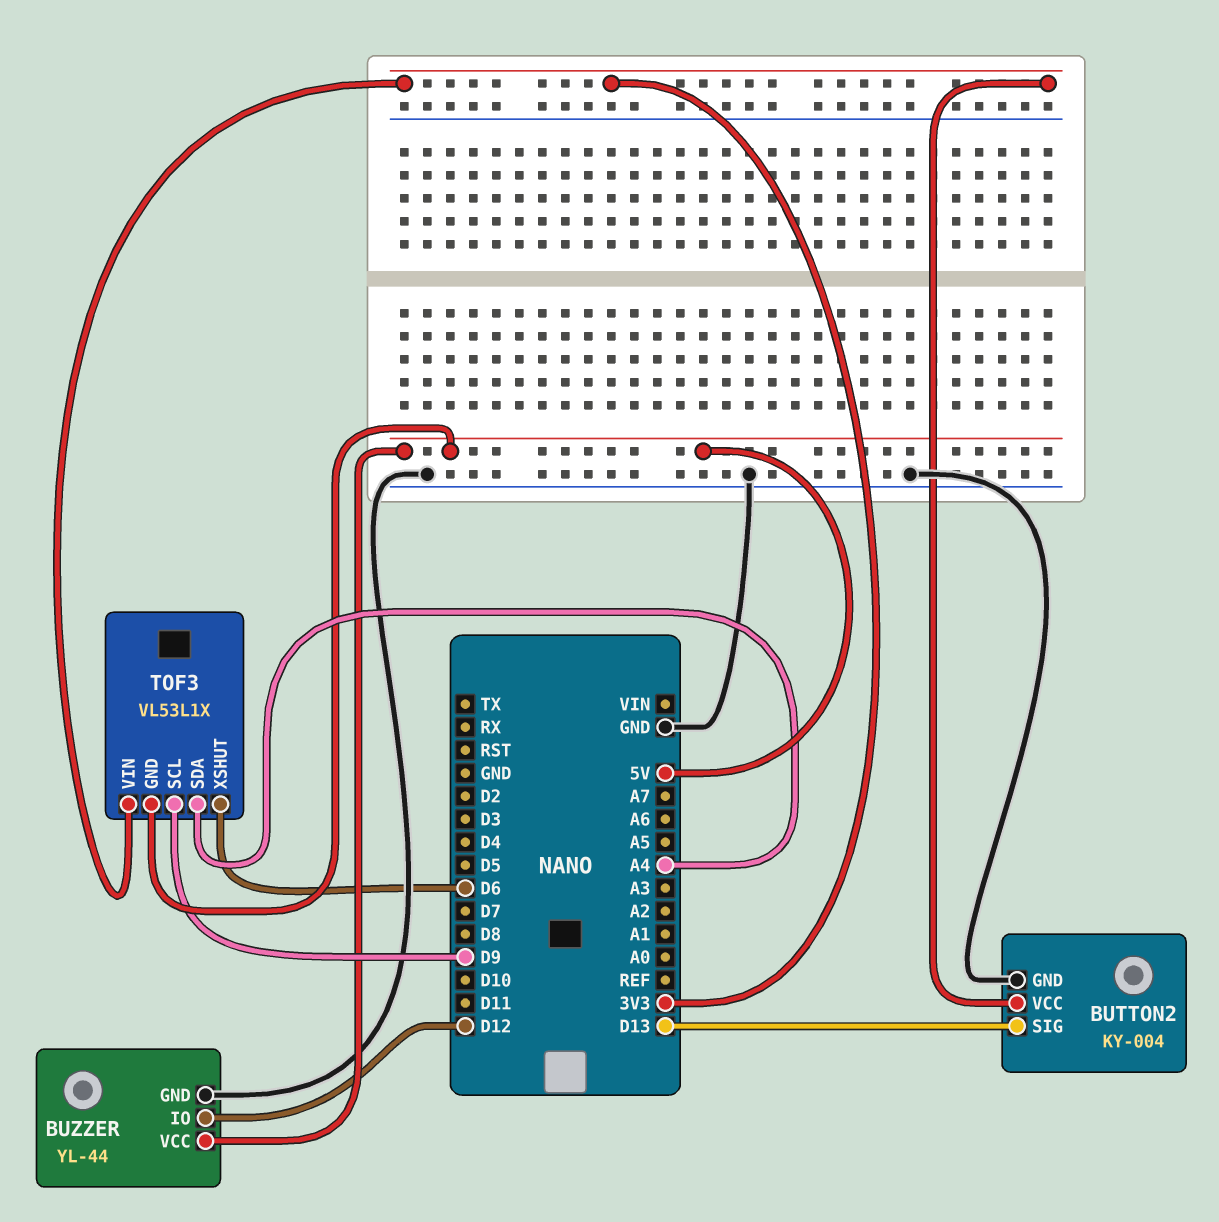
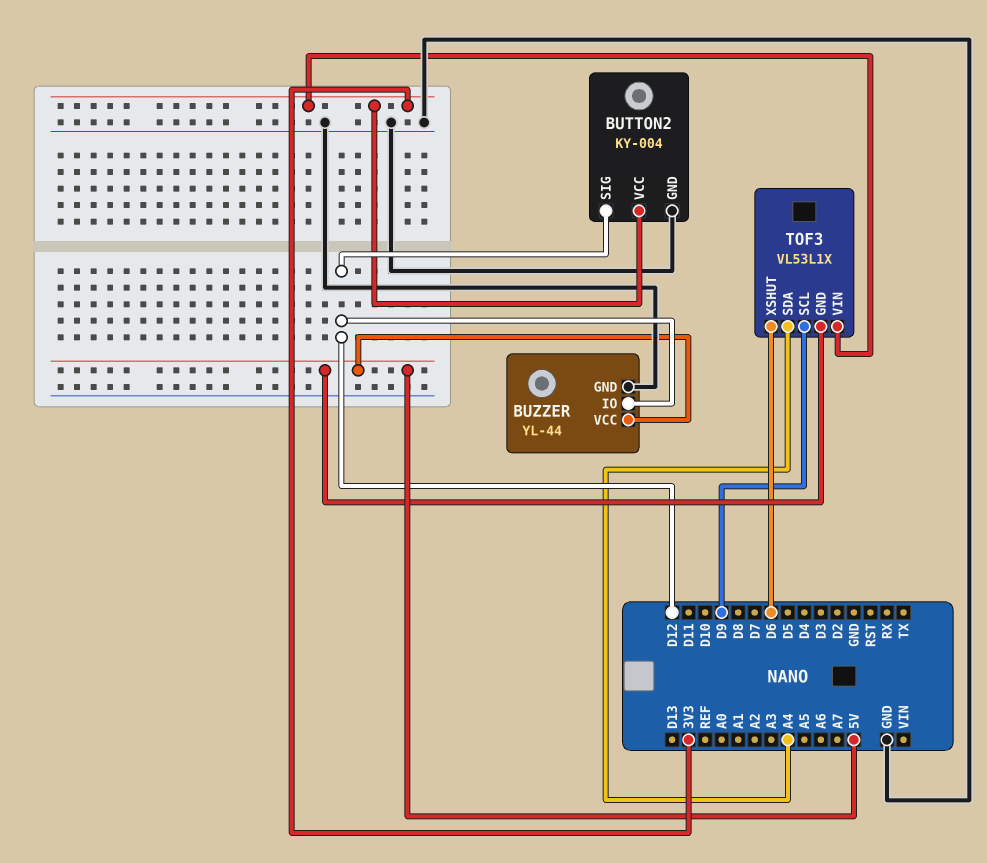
BUTTON2 pin SIG: D13 -> D12

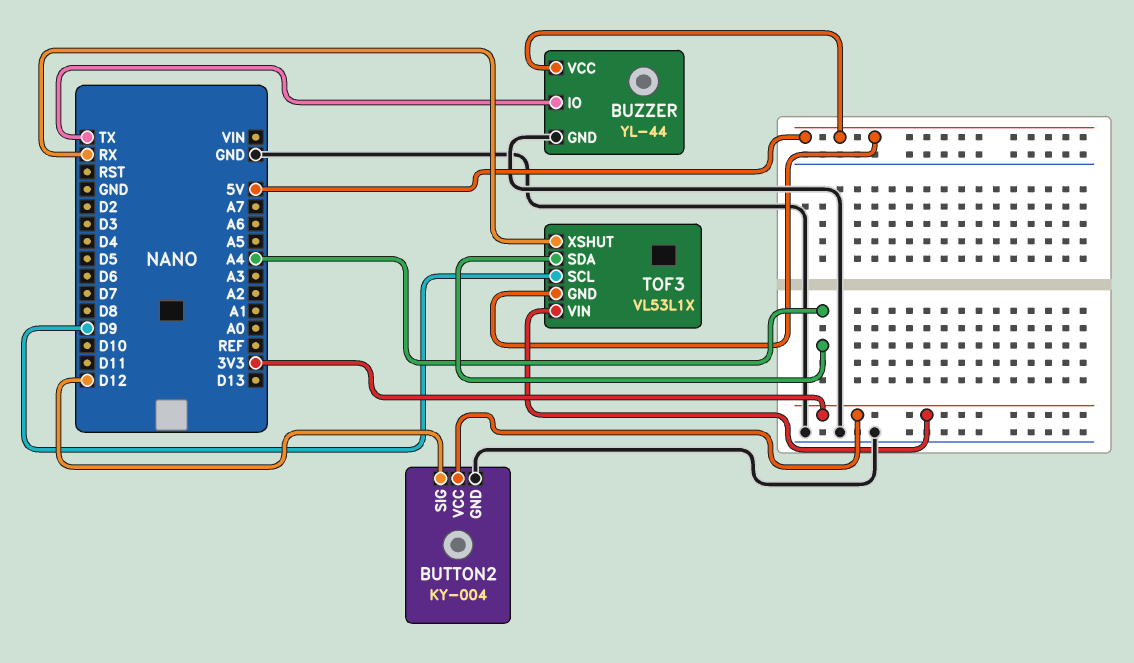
BUZZER pin IO: D12 -> TX
TOF3 pin XSHUT: D6 -> RX

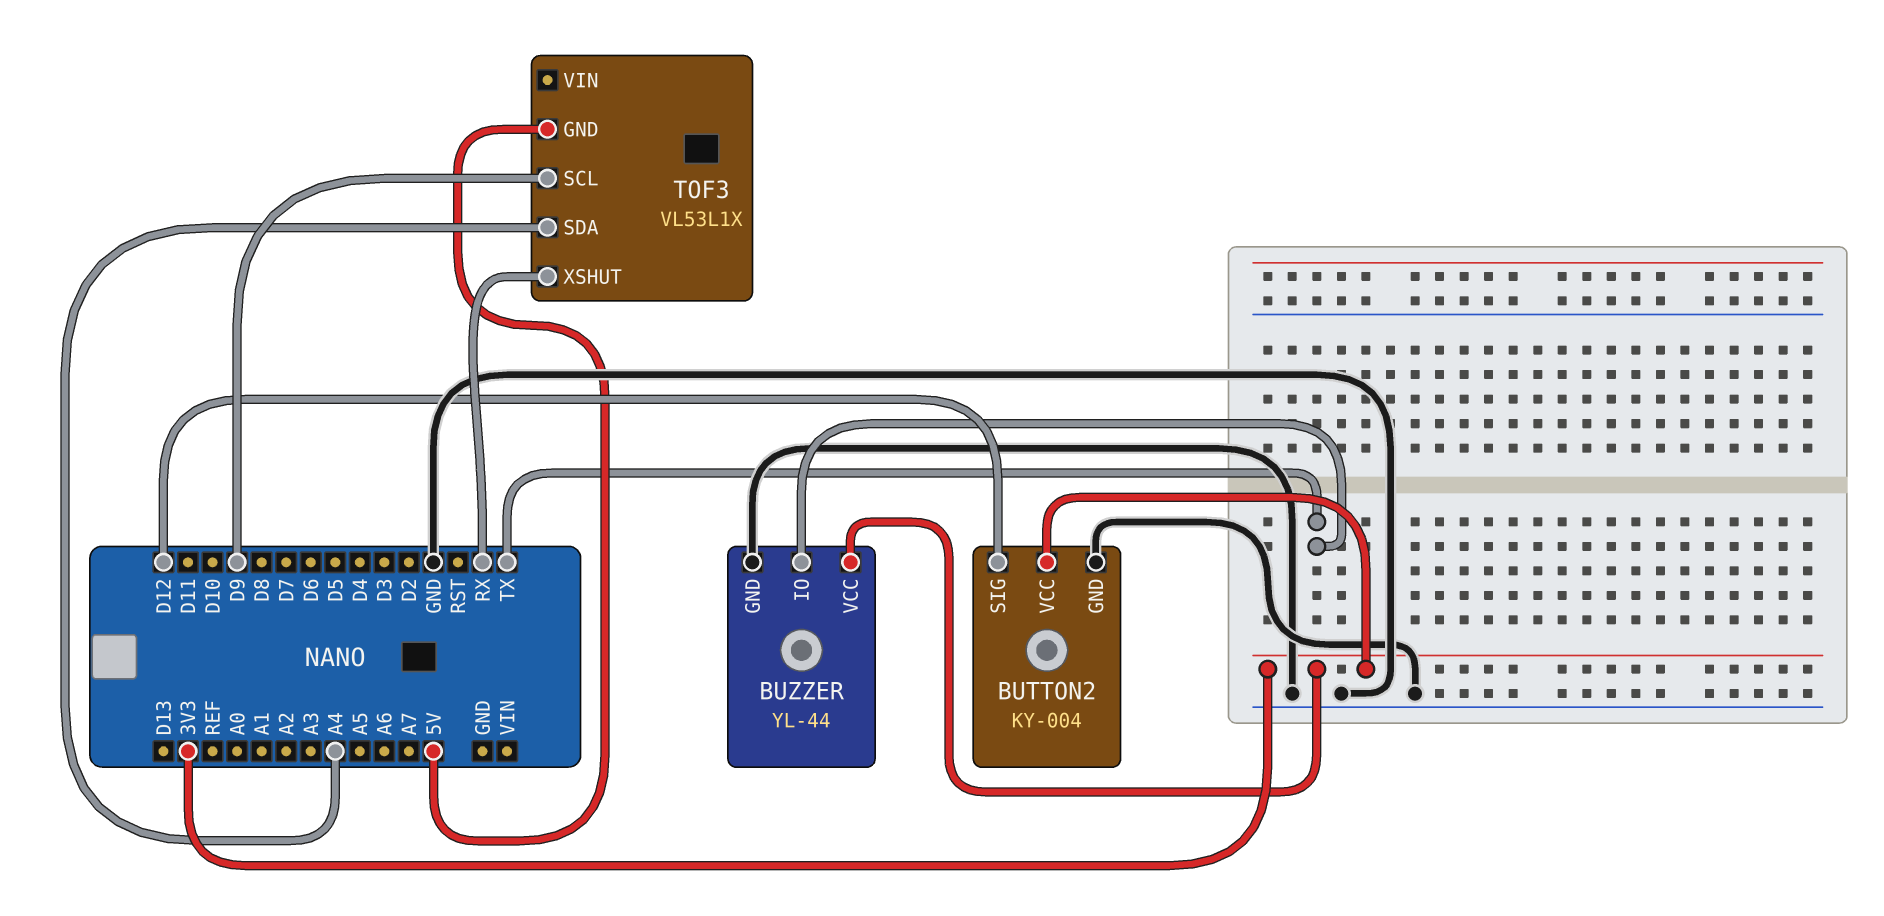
BUZZER pin VCC: 5V -> 3V3
TOF3 pin VIN: 3V3 -> none

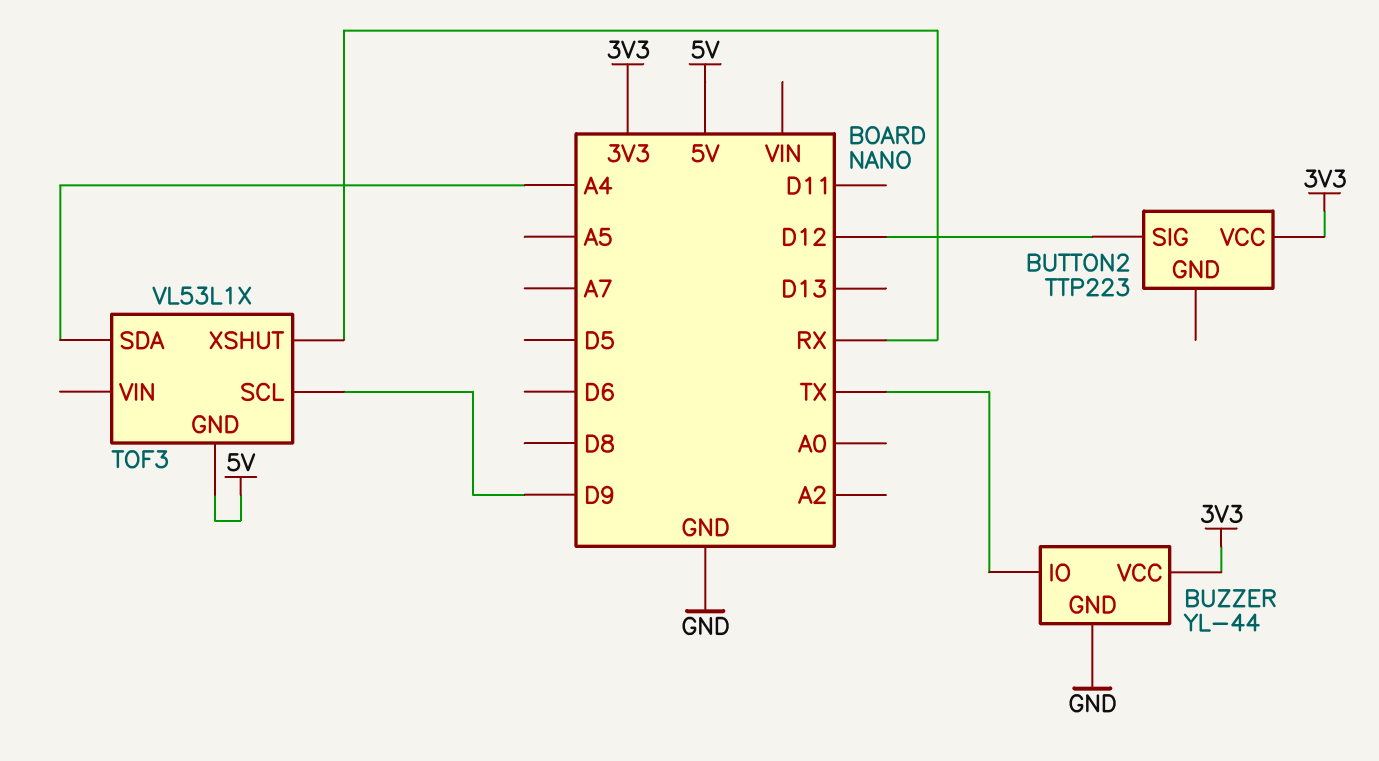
BUTTON2: KY-004 -> TTP223
BUTTON2 pin GND: GND -> none

